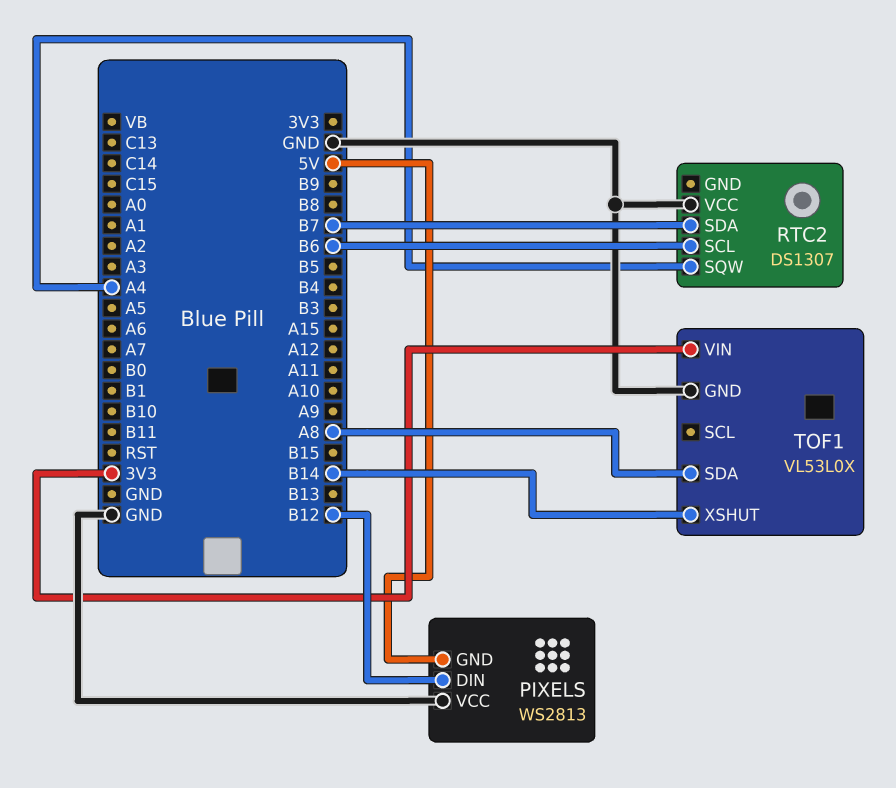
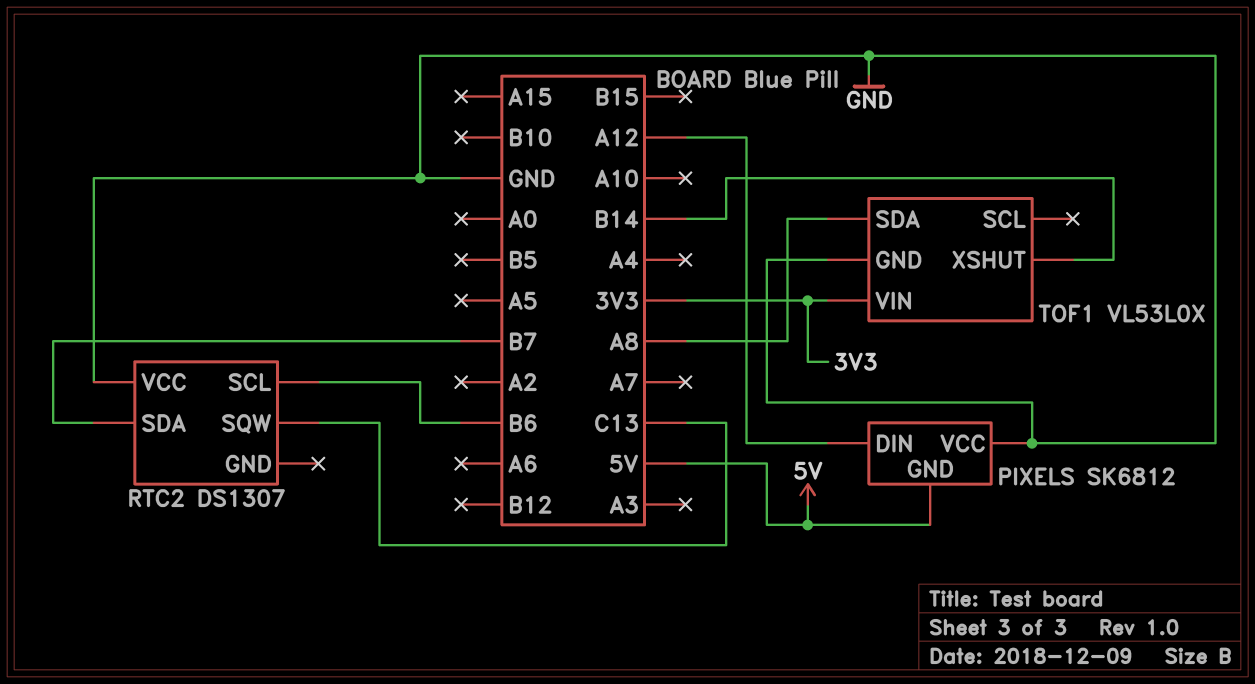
PIXELS: WS2813 -> SK6812
PIXELS pin DIN: B12 -> A12
RTC2 pin SQW: A4 -> C13

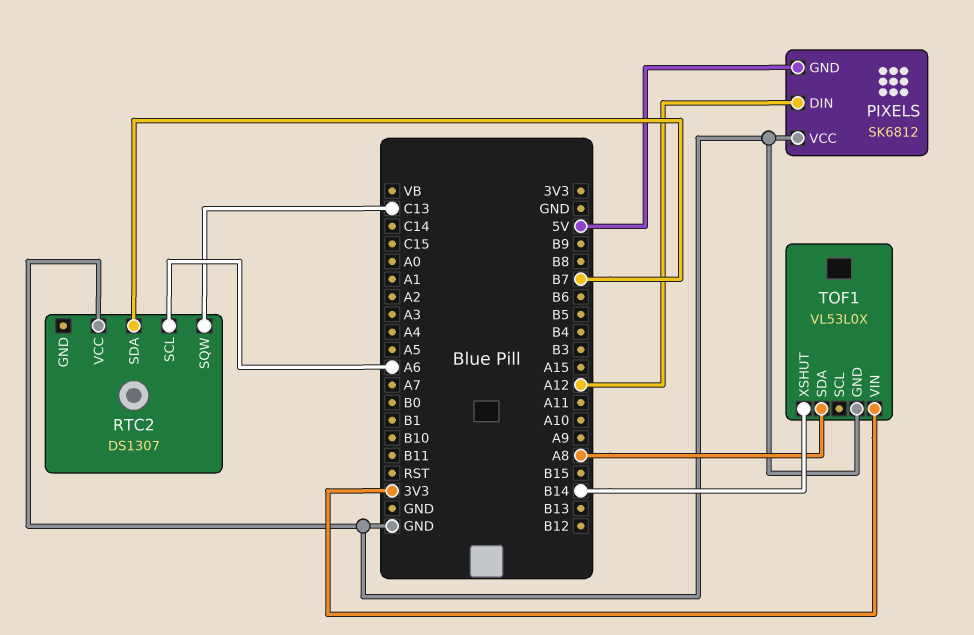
RTC2 pin SCL: B6 -> A6

